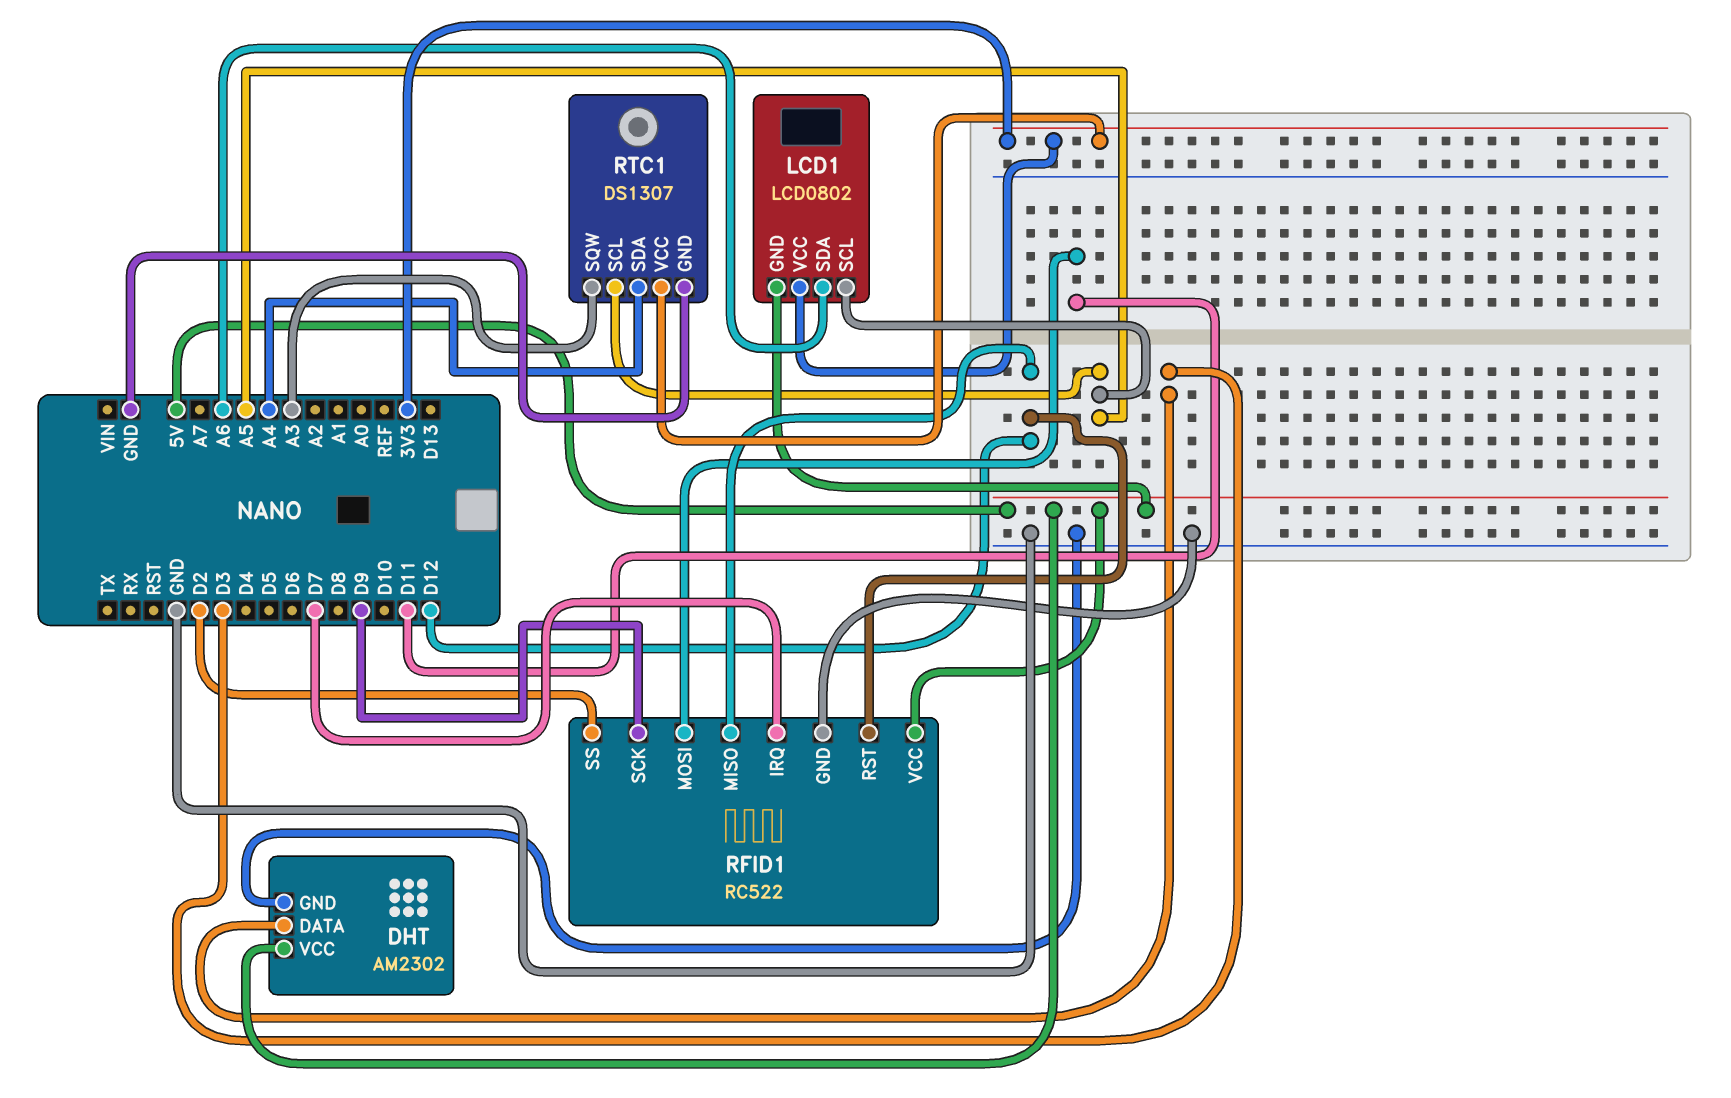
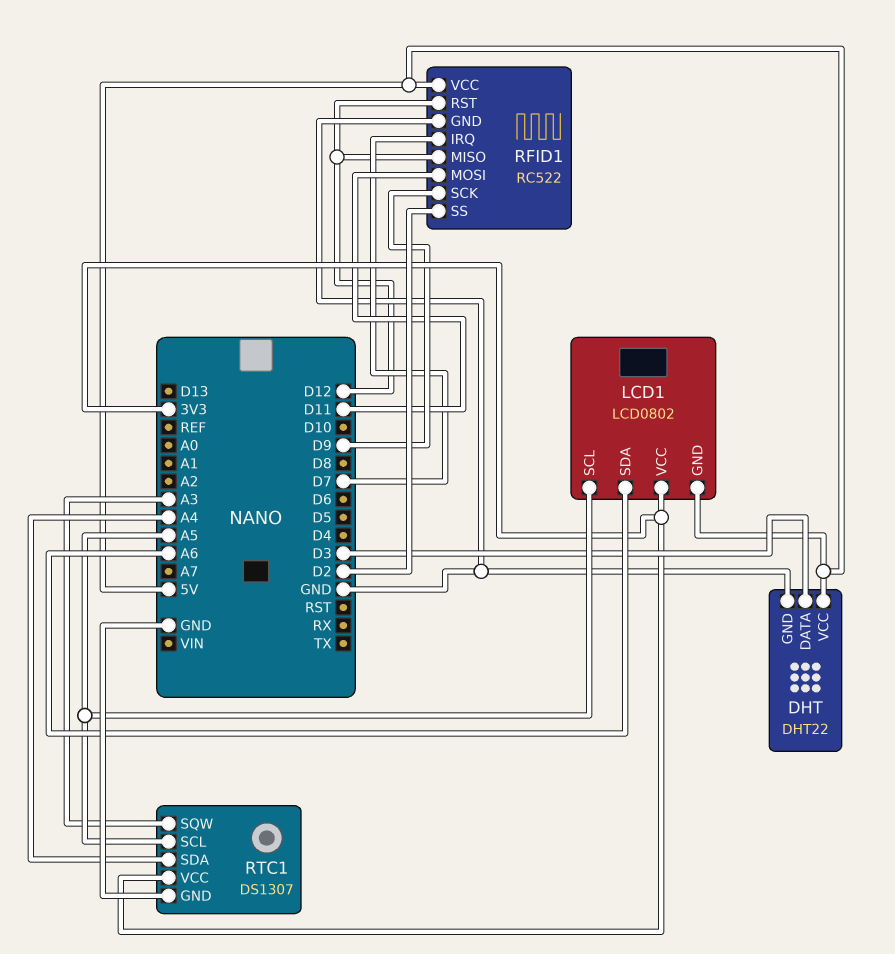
DHT: AM2302 -> DHT22

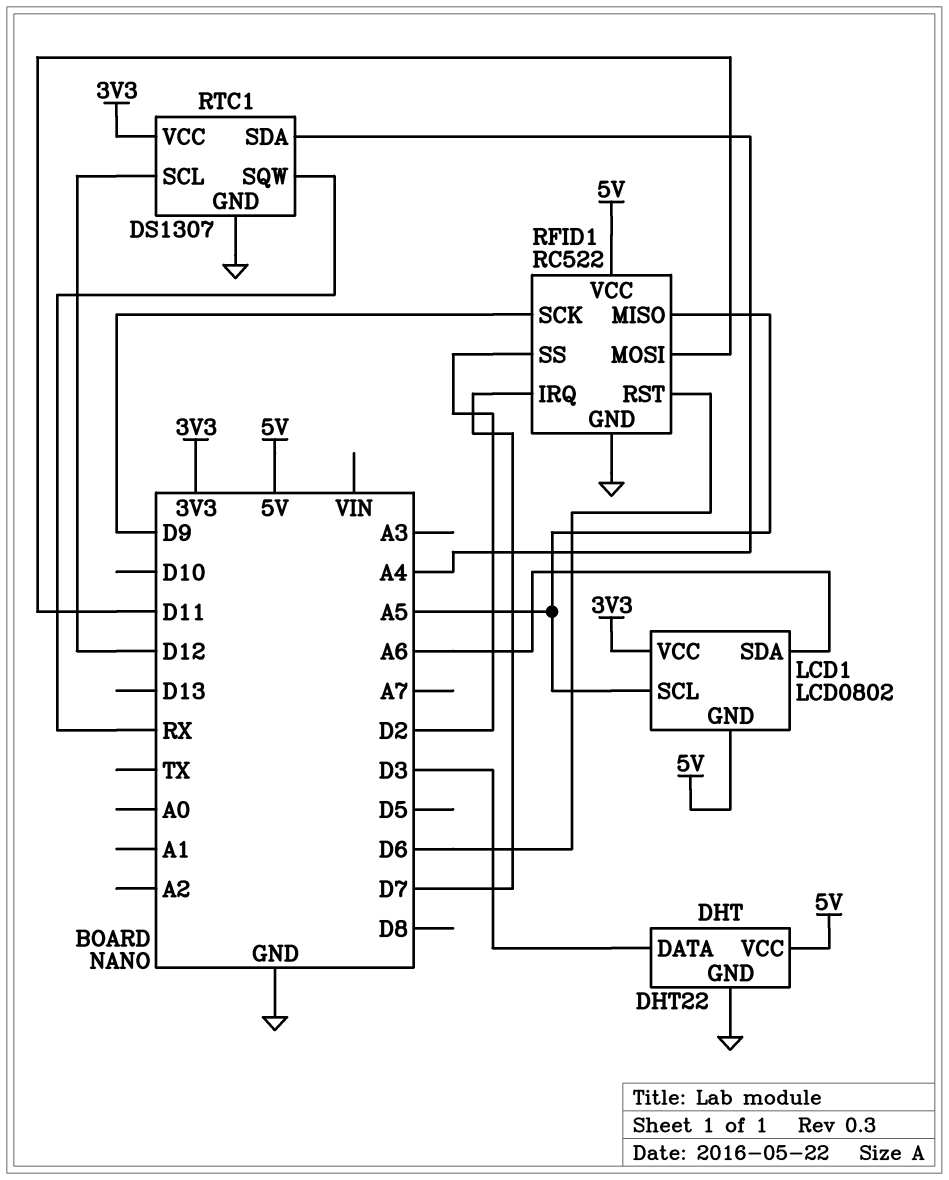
RFID1 pin MISO: D12 -> A5
RFID1 pin RST: D12 -> D6
RTC1 pin SCL: A5 -> D12
RTC1 pin SQW: A3 -> RX

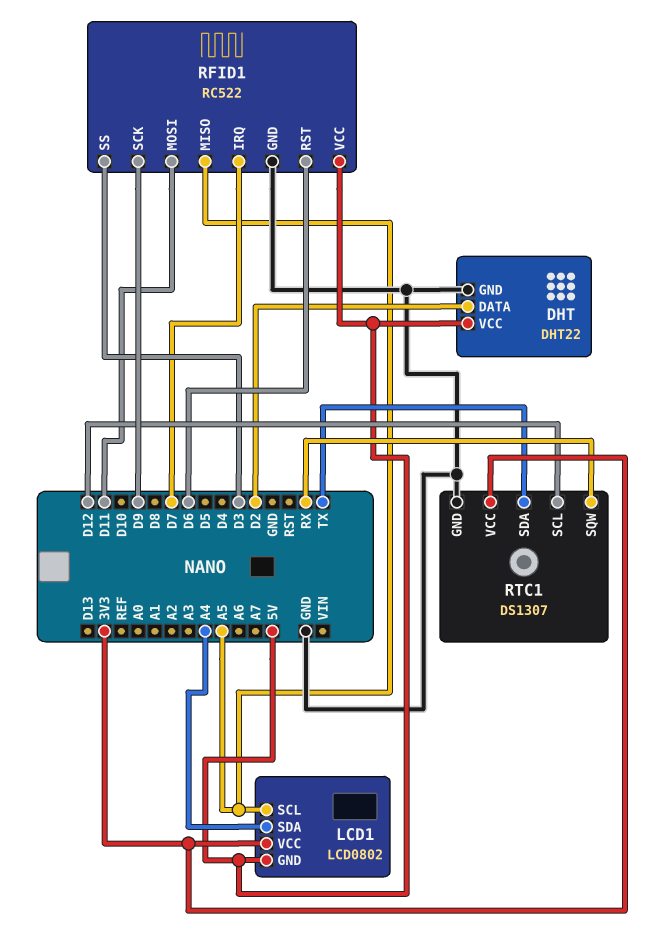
DHT pin DATA: D3 -> D2
LCD1 pin SDA: A6 -> A4
RFID1 pin SS: D2 -> D3
RTC1 pin SDA: A4 -> TX

